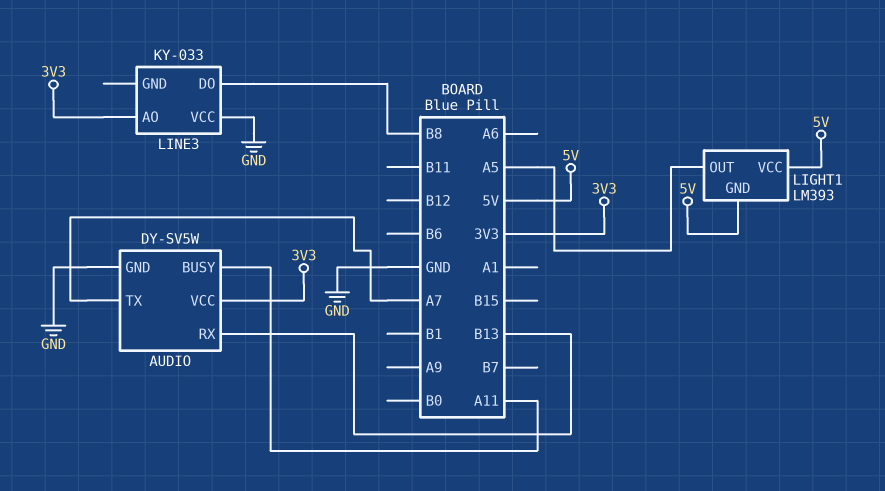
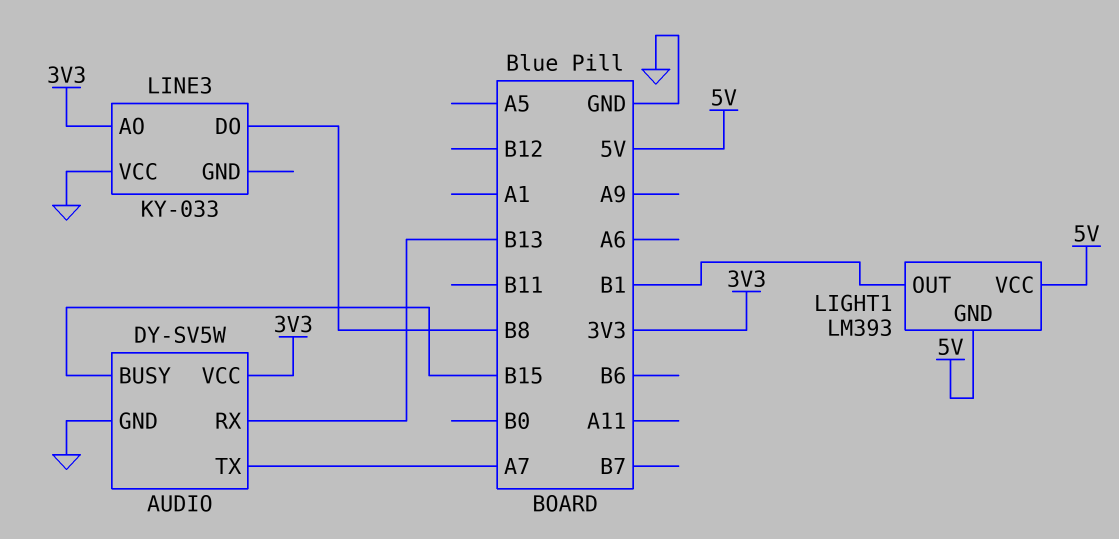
AUDIO pin BUSY: A11 -> B15
LIGHT1 pin OUT: A5 -> B1

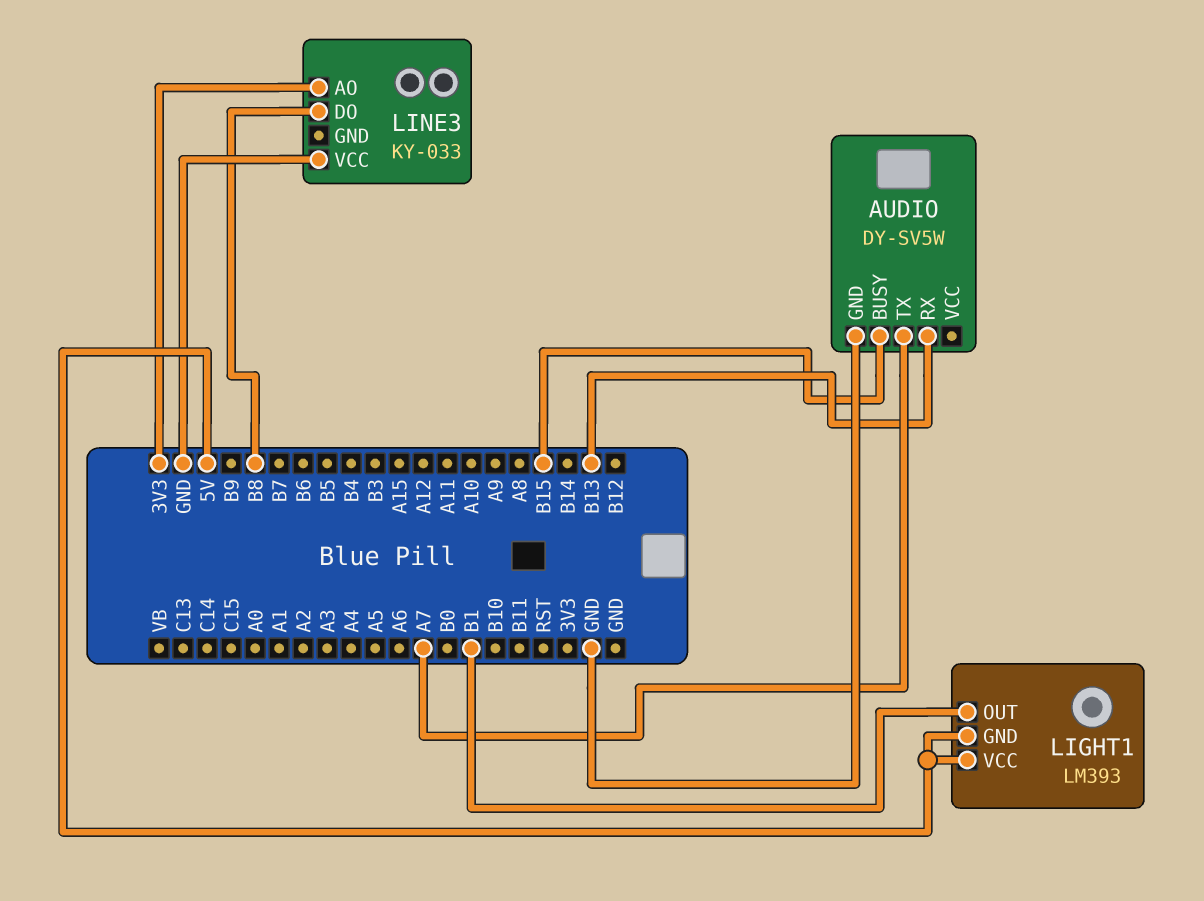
AUDIO pin VCC: 3V3 -> none

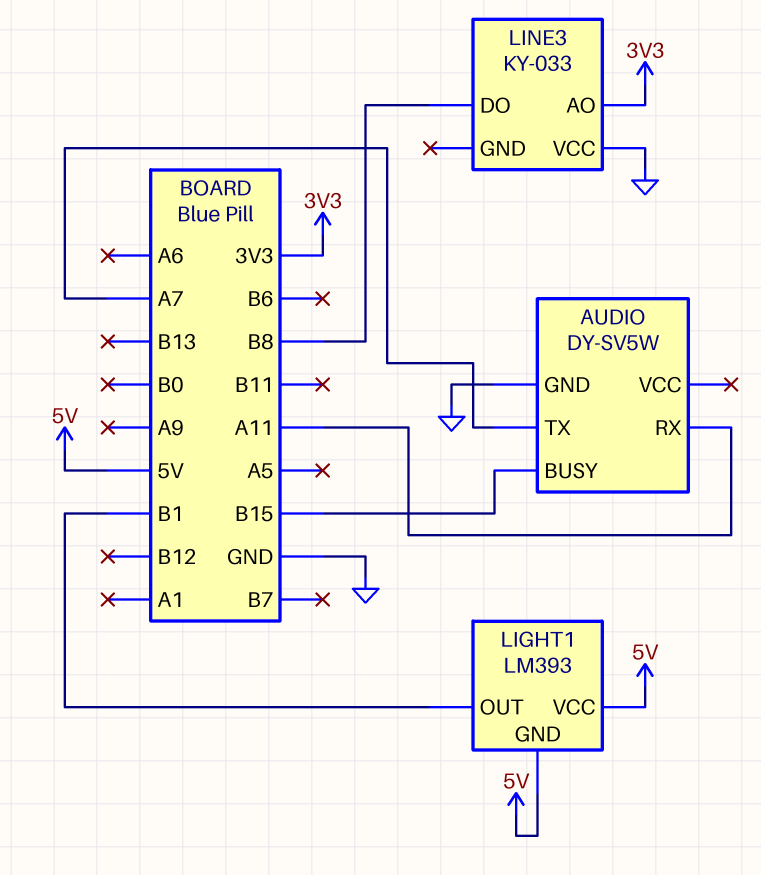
AUDIO pin RX: B13 -> A11

